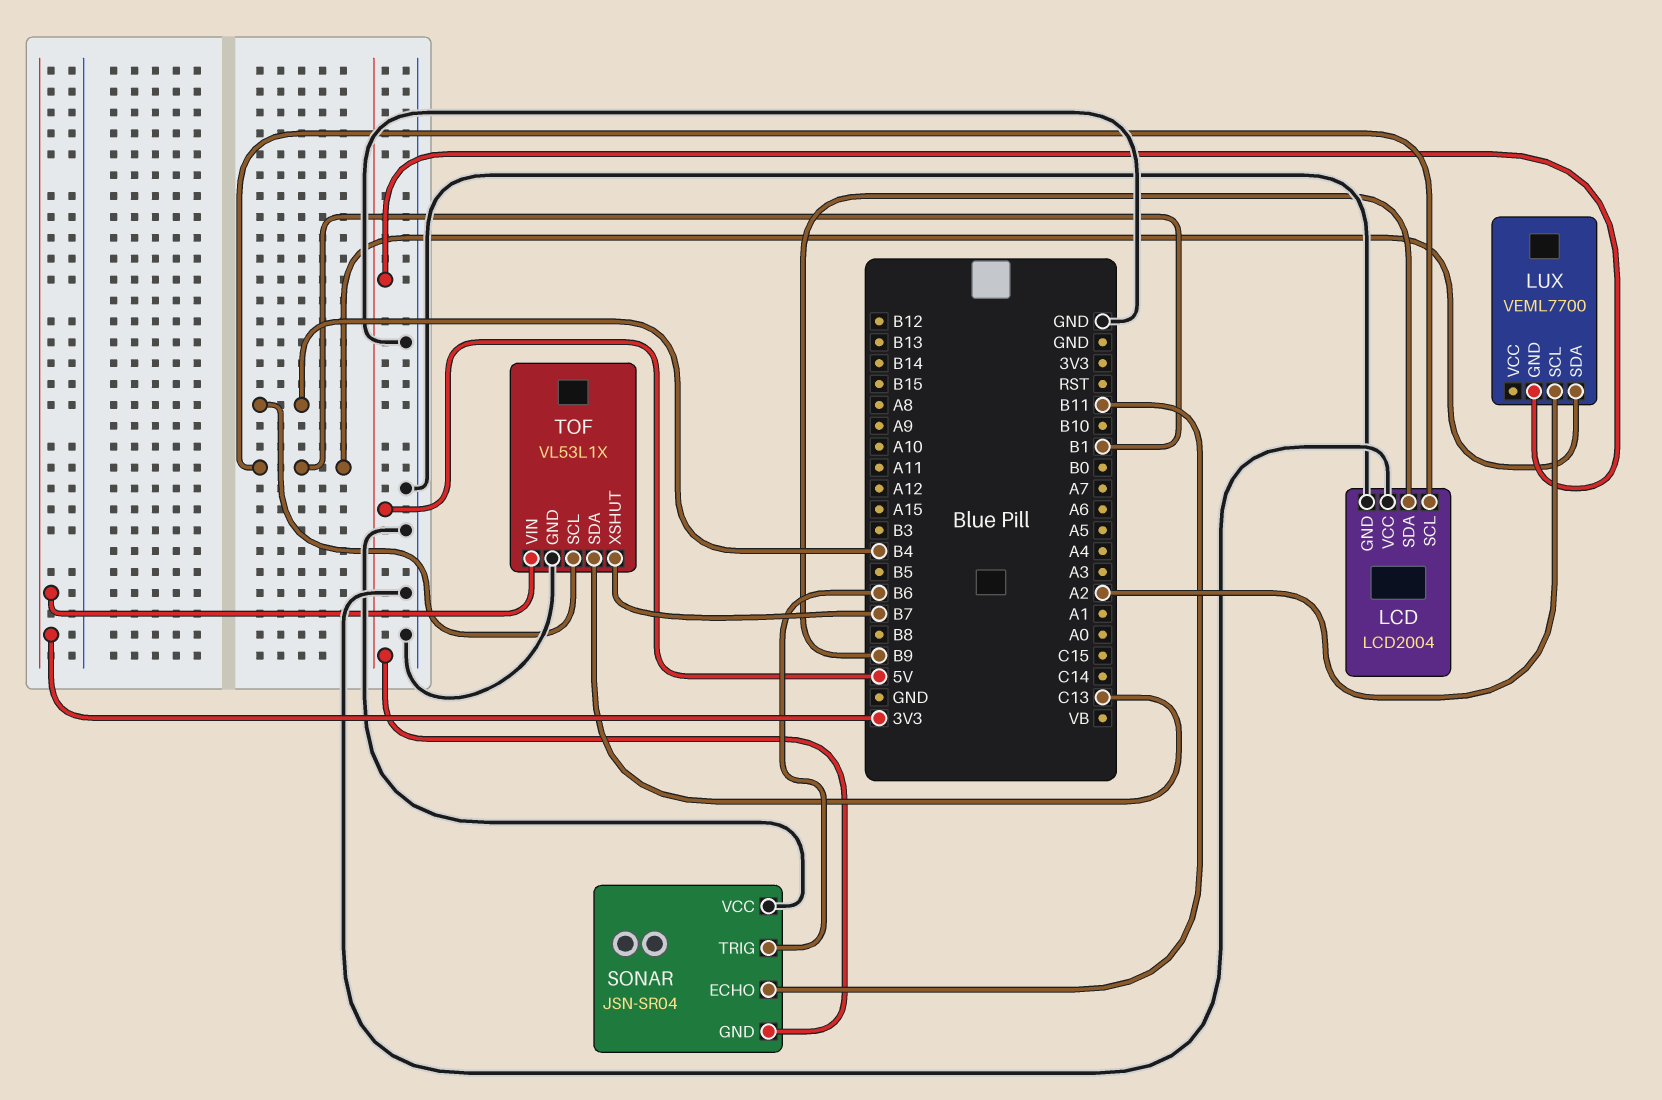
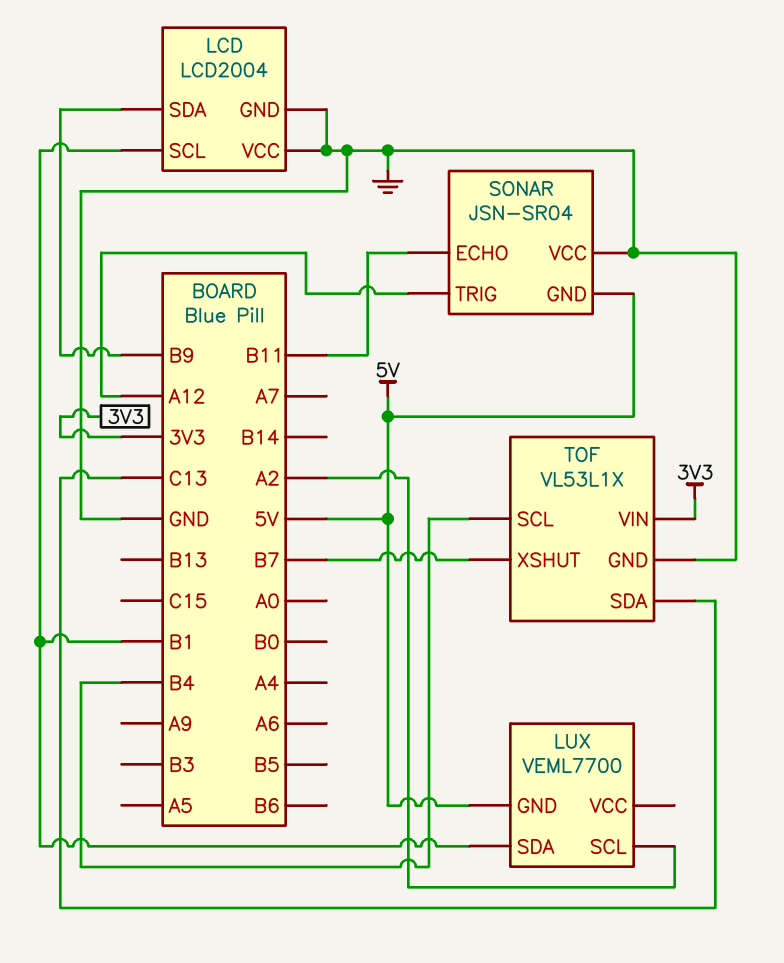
SONAR pin TRIG: B6 -> A12

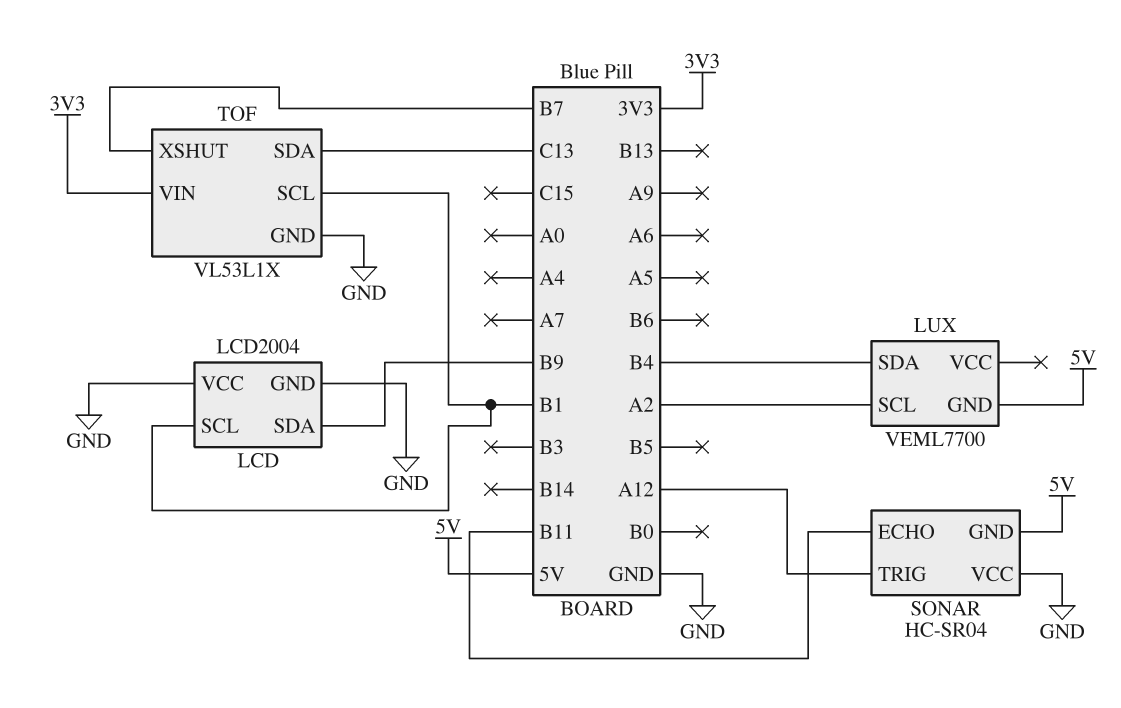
LUX pin SDA: B1 -> B4
SONAR: JSN-SR04 -> HC-SR04
TOF pin SCL: B4 -> B1

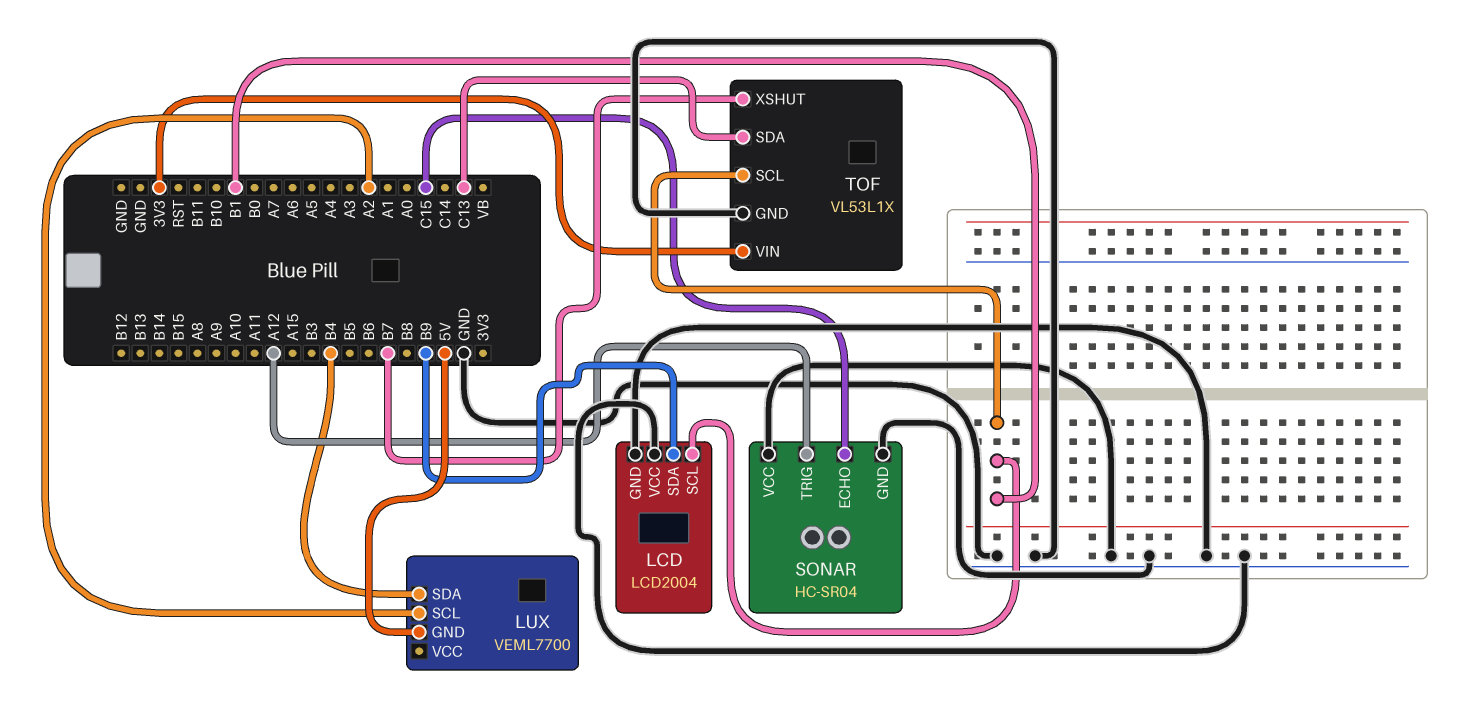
SONAR pin ECHO: B11 -> C15
SONAR pin GND: 5V -> GND

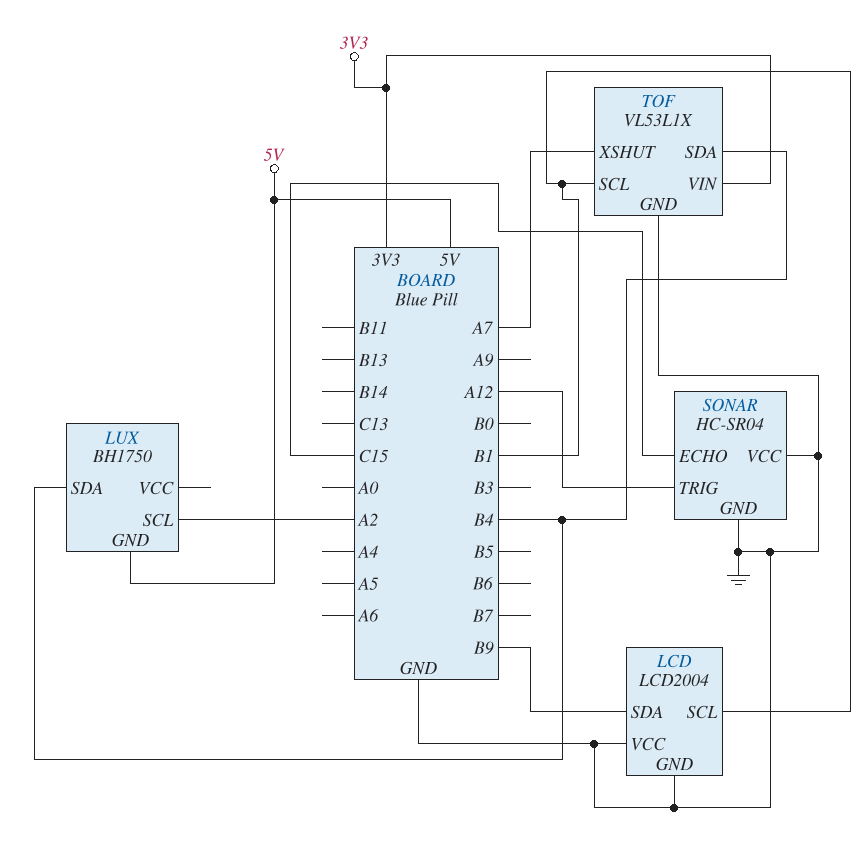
LUX: VEML7700 -> BH1750
TOF pin SDA: C13 -> B4
TOF pin XSHUT: B7 -> A7

